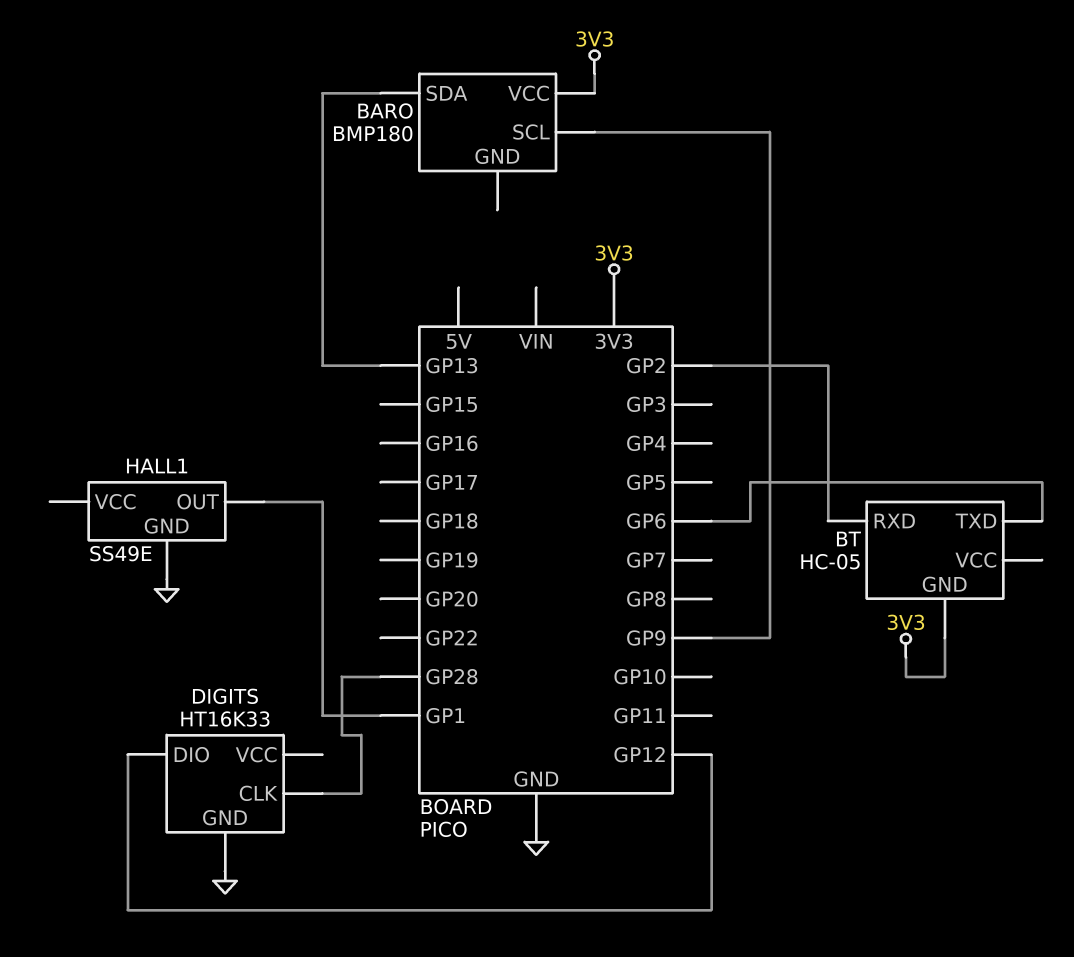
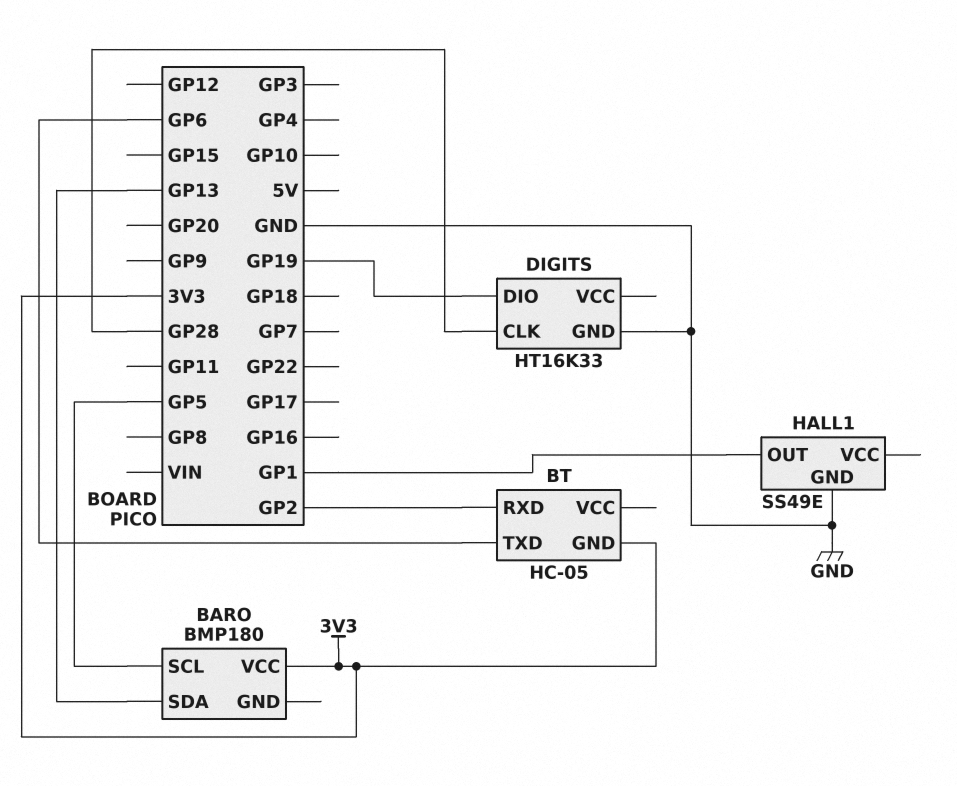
BARO pin SCL: GP9 -> GP5
DIGITS pin DIO: GP12 -> GP19

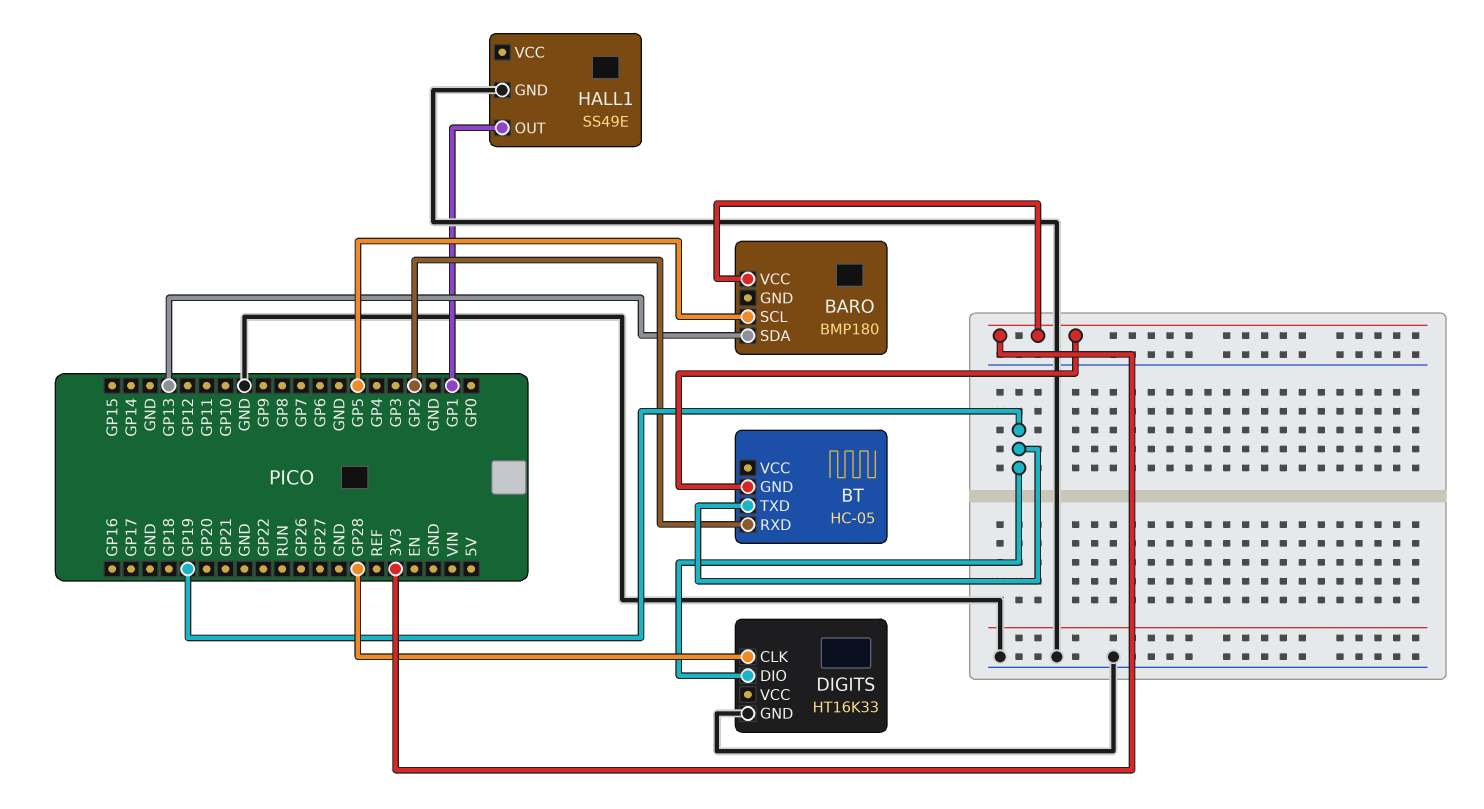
BT pin TXD: GP6 -> GP19

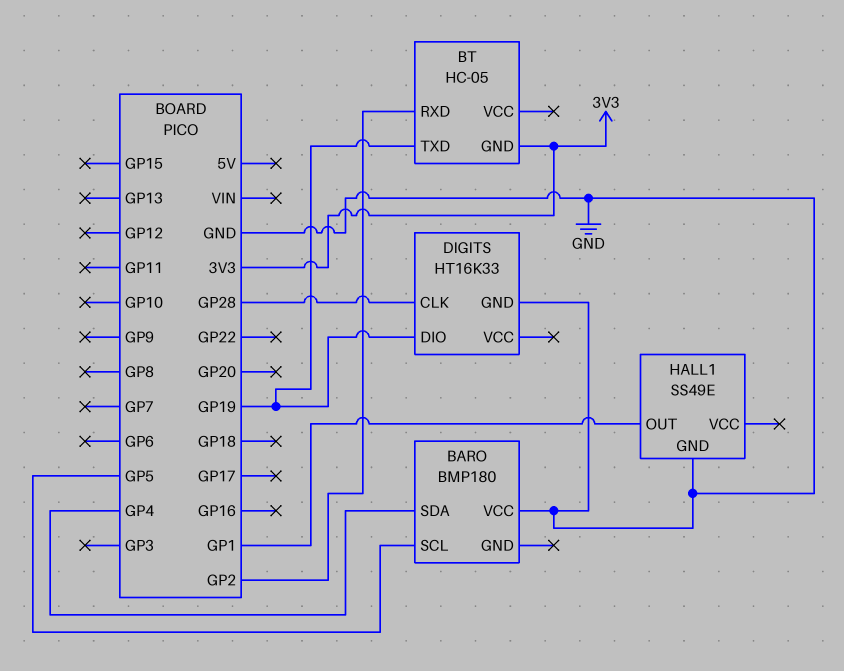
BARO pin SDA: GP13 -> GP4
BARO pin VCC: 3V3 -> GND

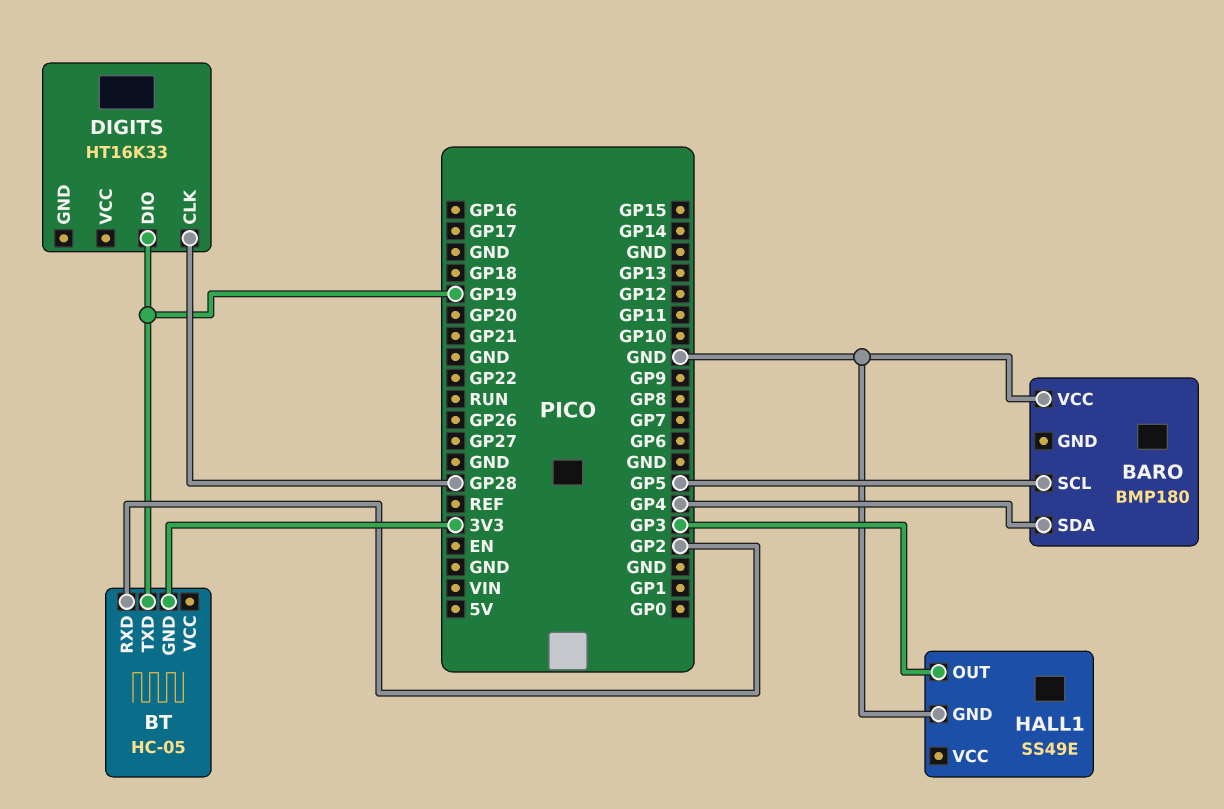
DIGITS pin GND: GND -> none
HALL1 pin OUT: GP1 -> GP3

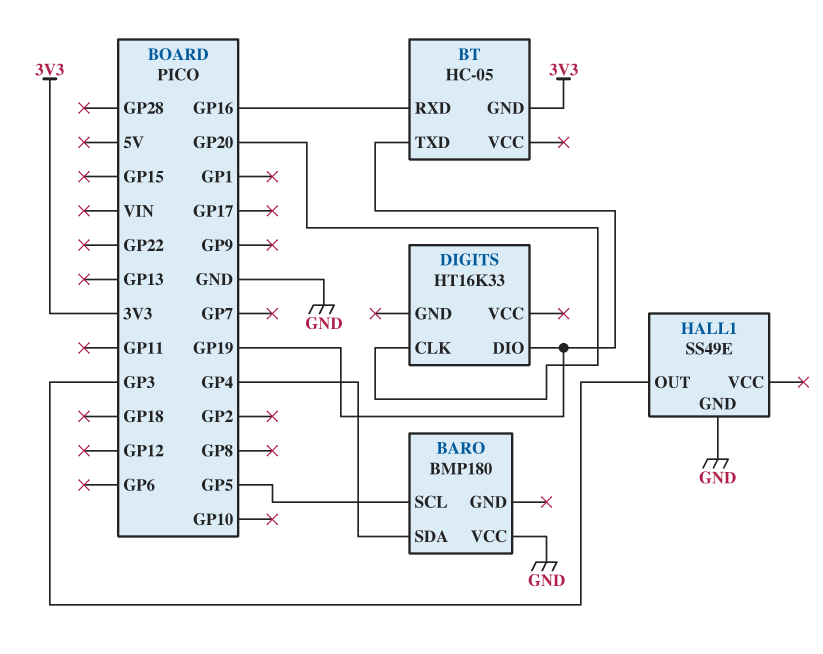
BT pin RXD: GP2 -> GP16
DIGITS pin CLK: GP28 -> GP20

